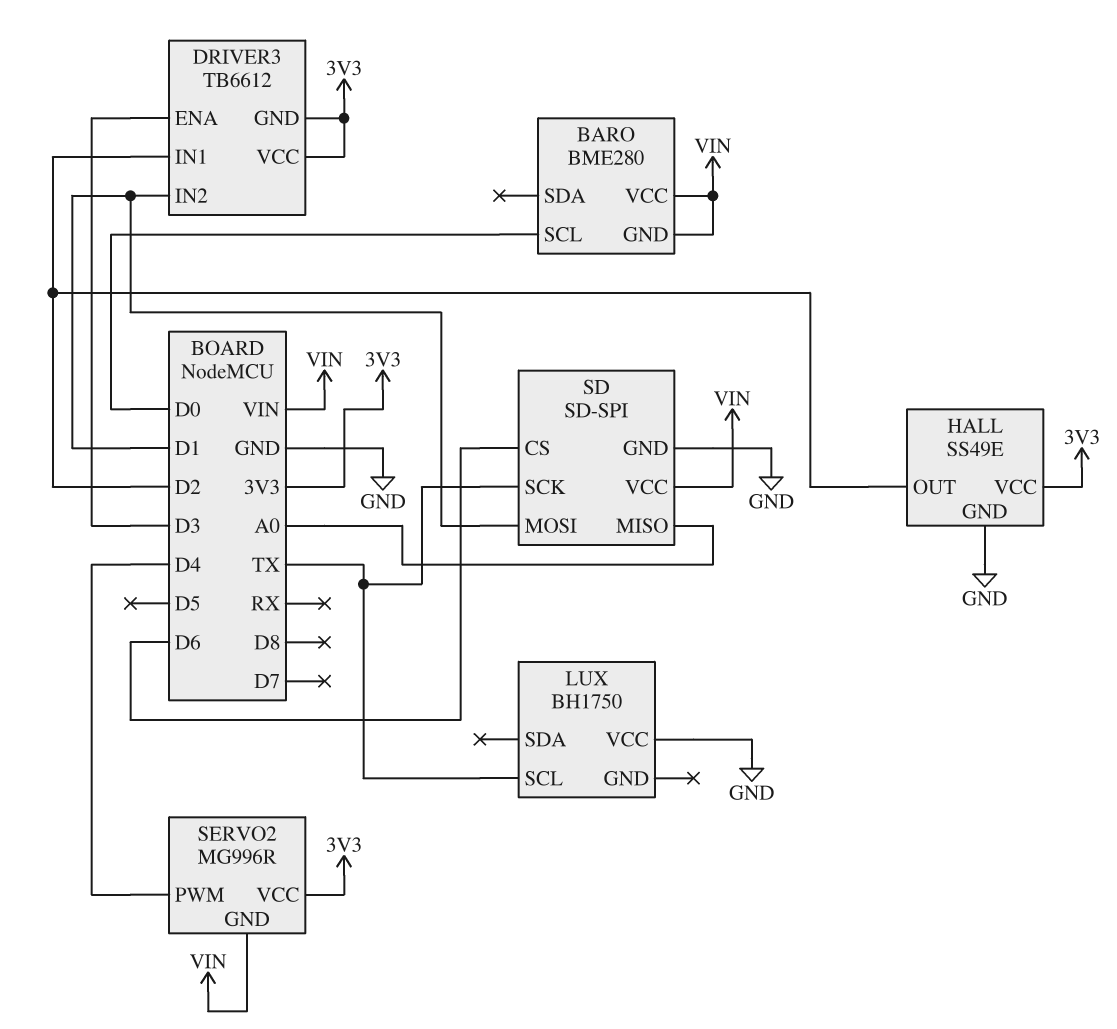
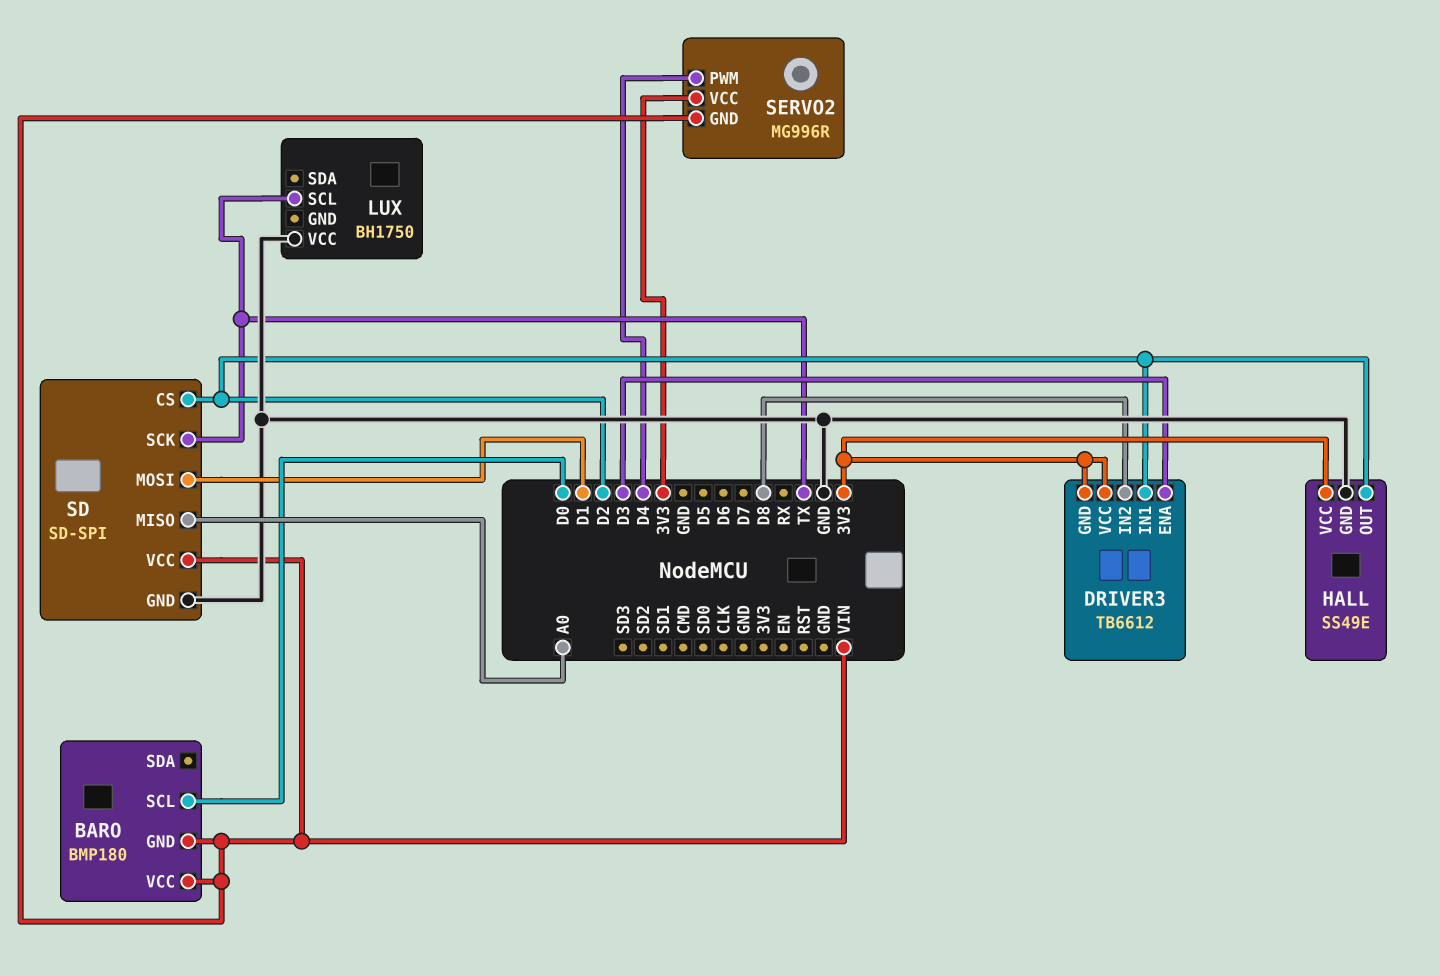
BARO: BME280 -> BMP180
DRIVER3 pin IN2: D1 -> D8
SD pin CS: D6 -> D2

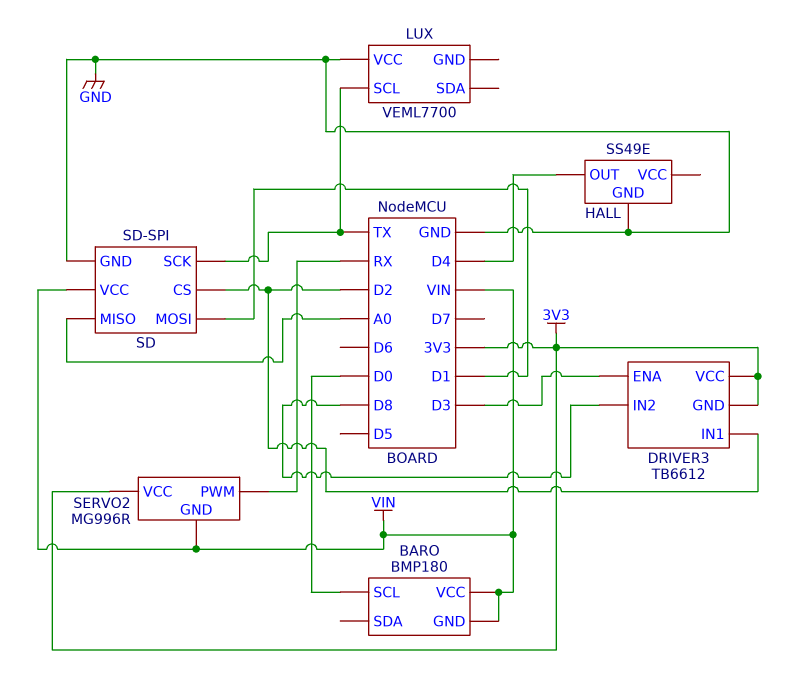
HALL pin OUT: D2 -> D4
HALL pin VCC: 3V3 -> none
LUX: BH1750 -> VEML7700
SERVO2 pin PWM: D4 -> RX

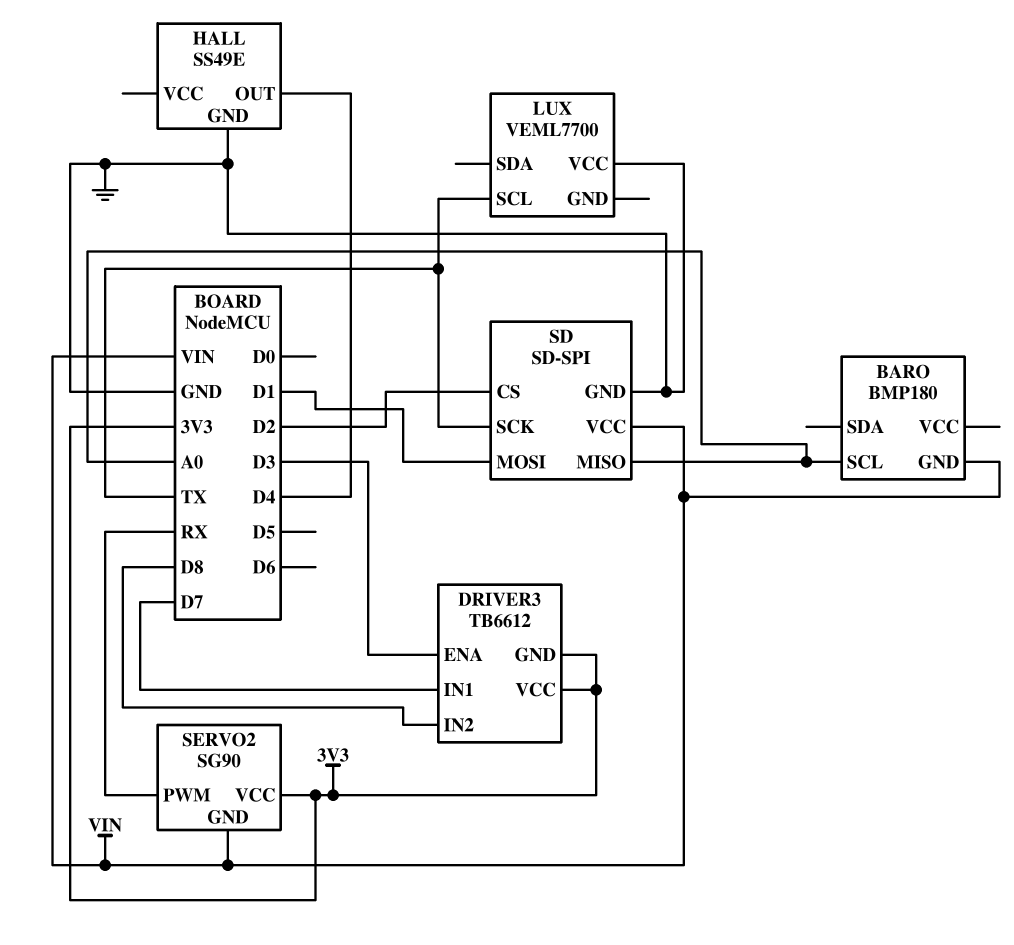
BARO pin SCL: D0 -> A0
BARO pin VCC: VIN -> none
DRIVER3 pin IN1: D2 -> D7
SERVO2: MG996R -> SG90

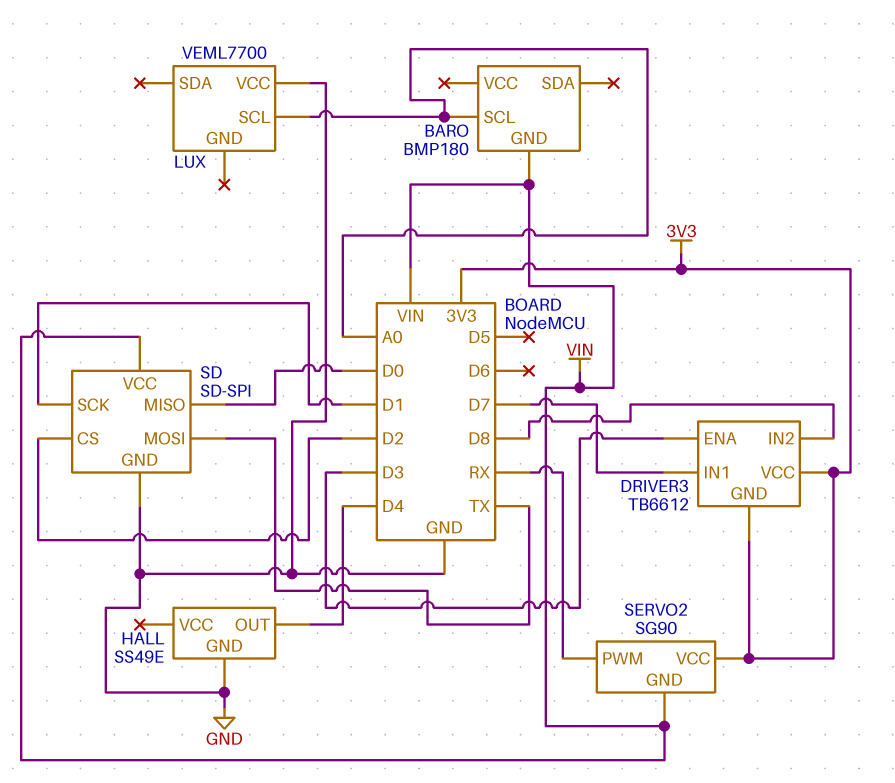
LUX pin SCL: TX -> A0
SD pin MISO: A0 -> D0
SD pin MOSI: D1 -> TX
SD pin SCK: TX -> D1

